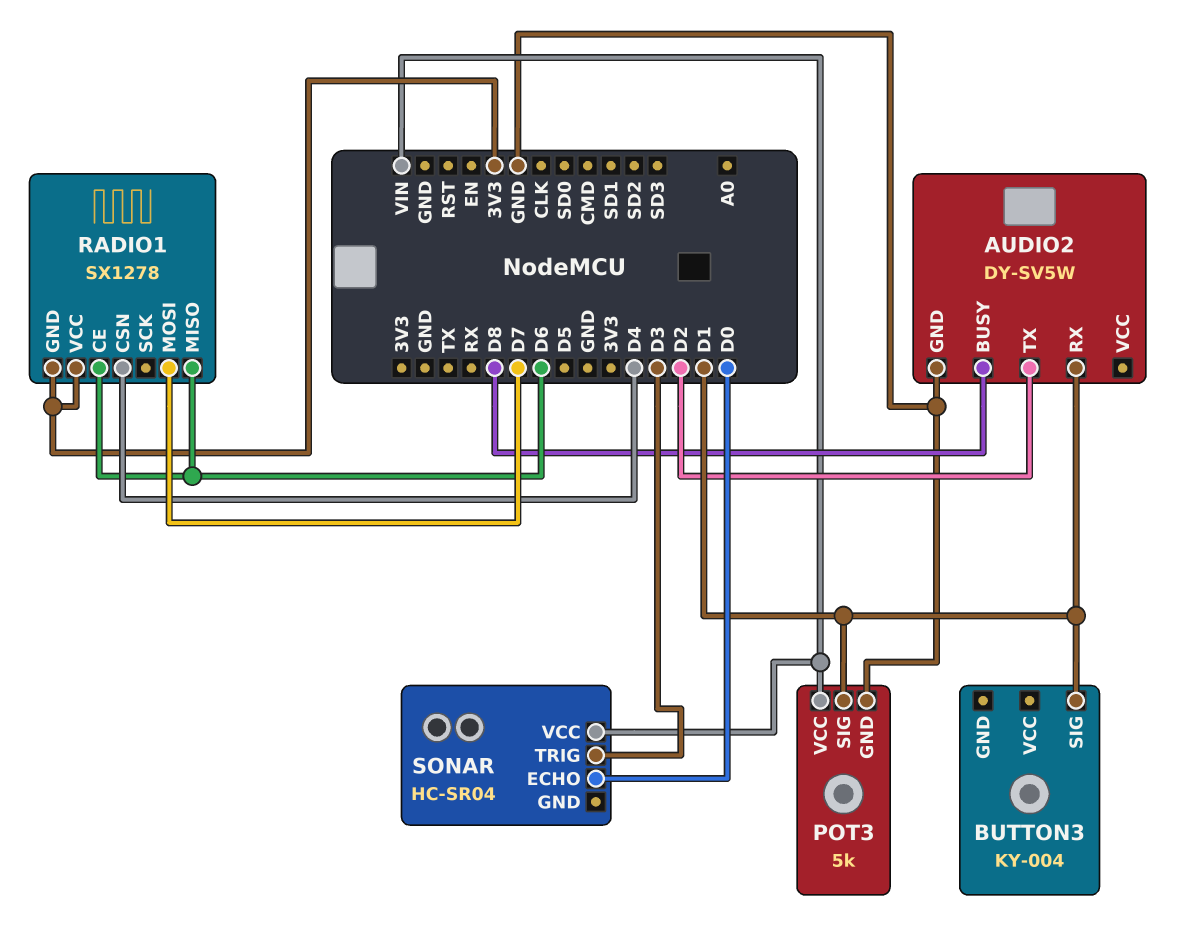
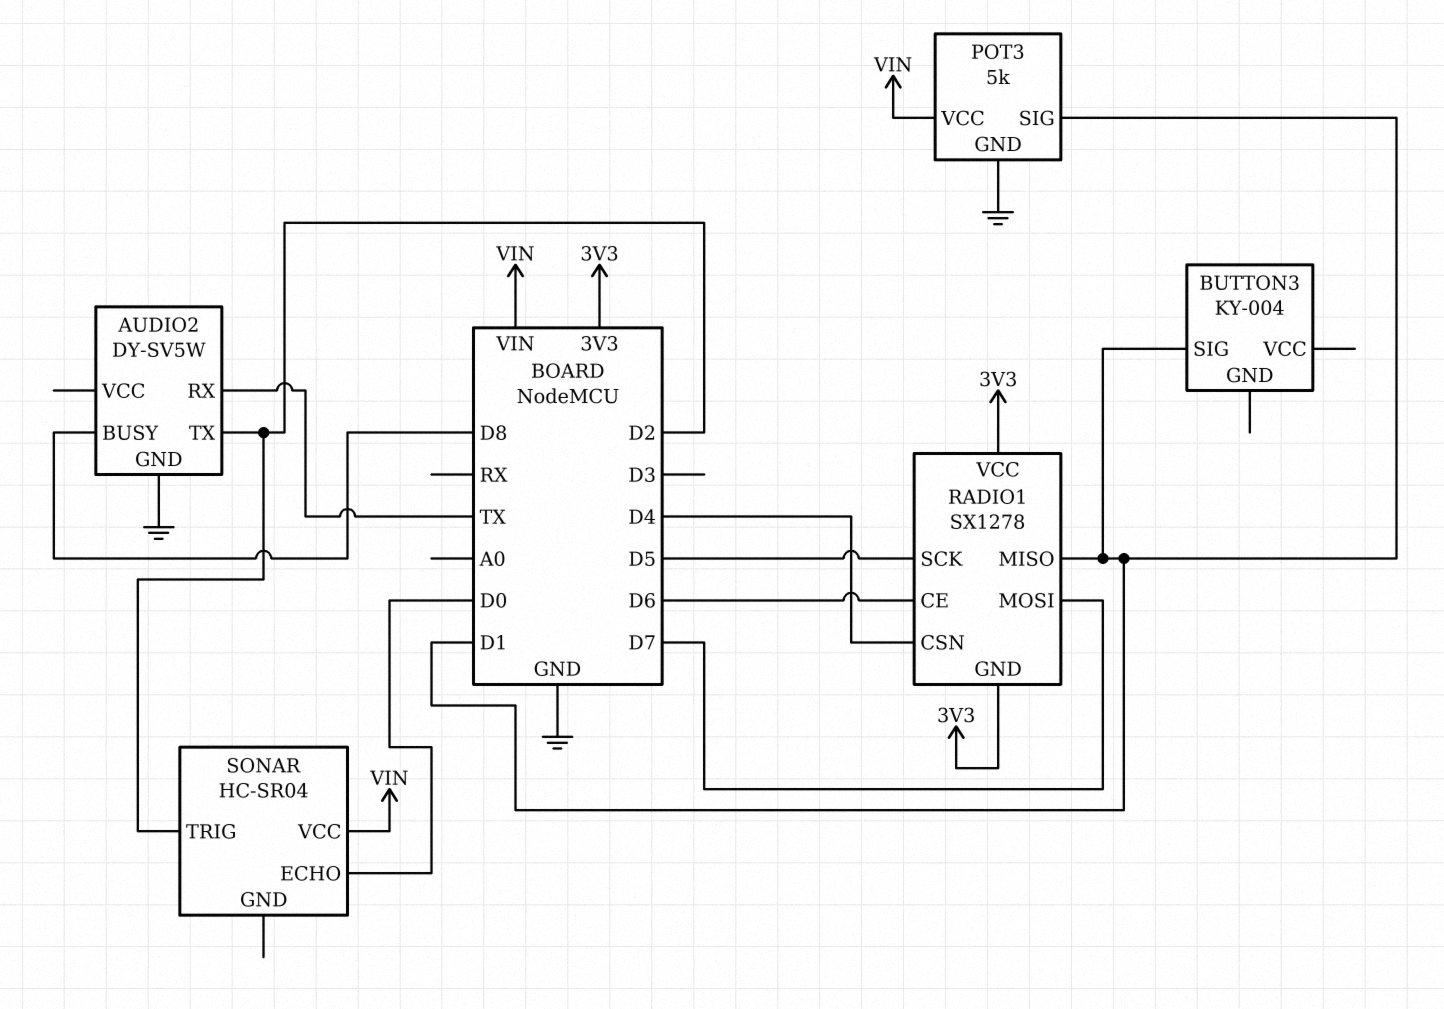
AUDIO2 pin RX: D1 -> TX
RADIO1 pin MISO: D6 -> D1
RADIO1 pin SCK: none -> D5
SONAR pin TRIG: D3 -> D2

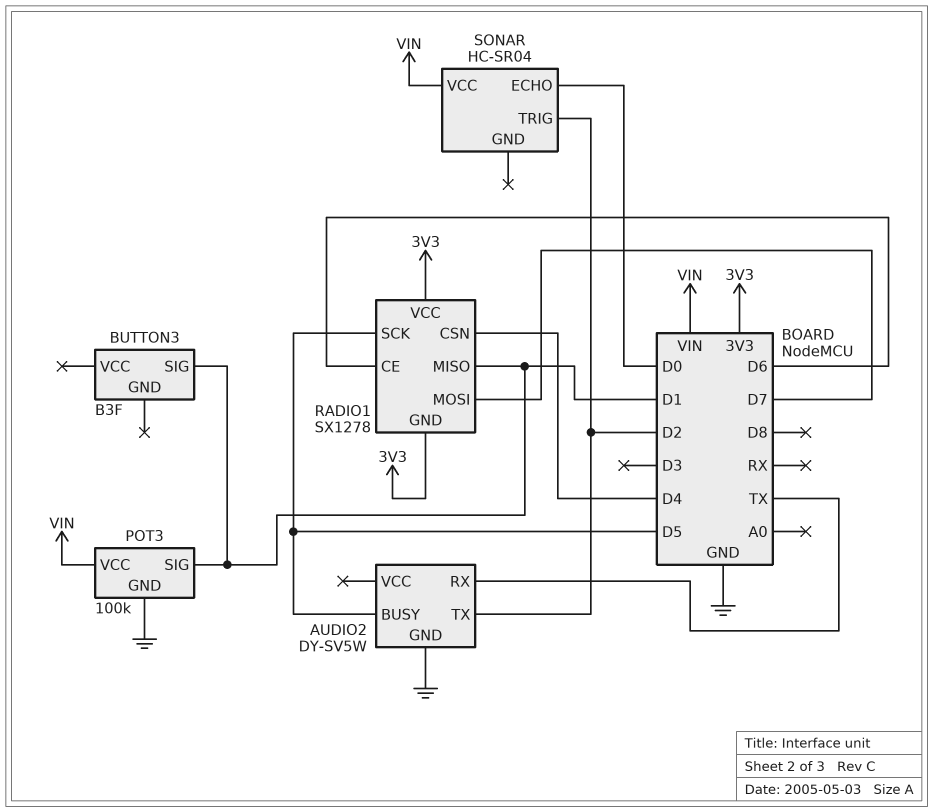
AUDIO2 pin BUSY: D8 -> D5
BUTTON3: KY-004 -> B3F
POT3: 5k -> 100k

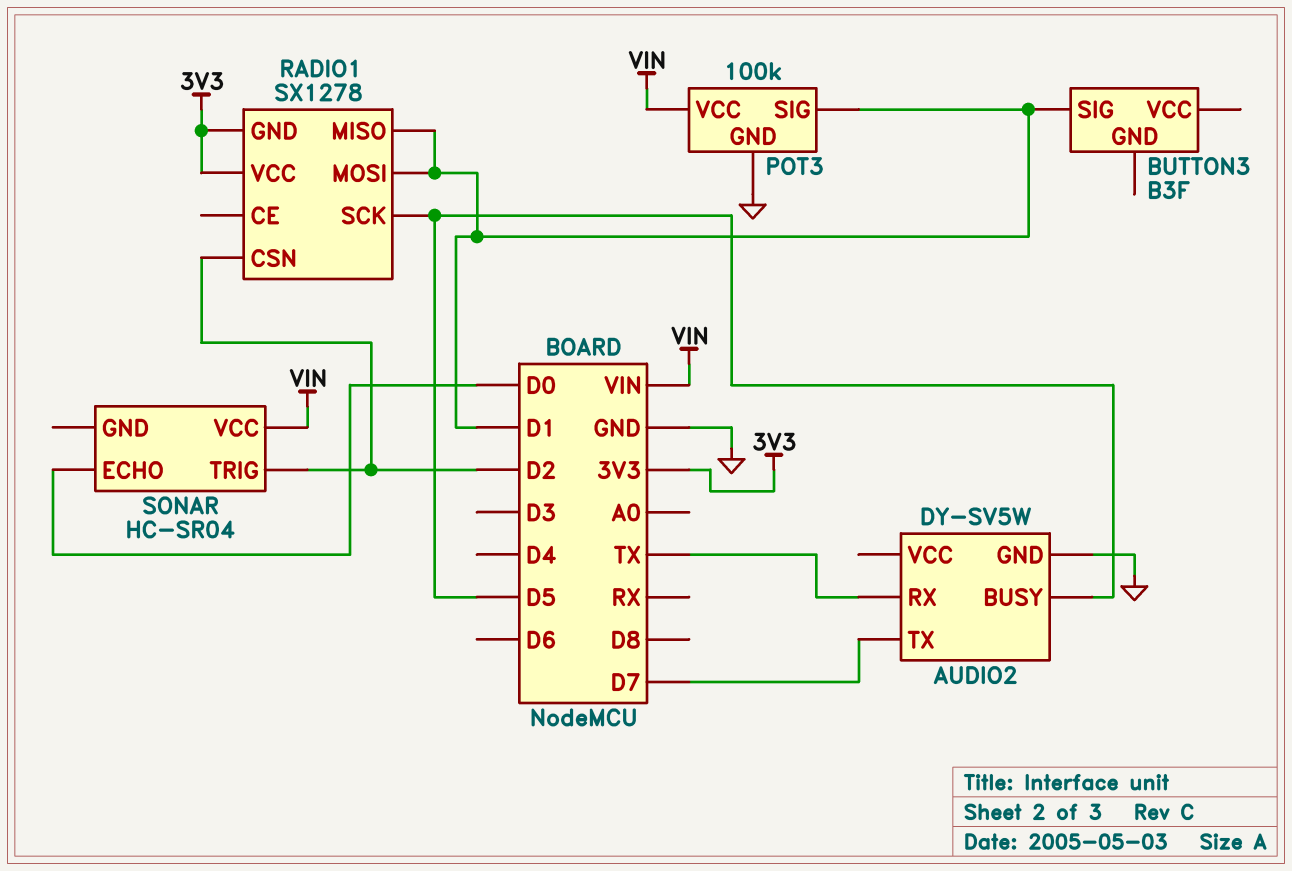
AUDIO2 pin TX: D2 -> D7
RADIO1 pin CE: D6 -> none
RADIO1 pin CSN: D4 -> D2
RADIO1 pin MOSI: D7 -> D1

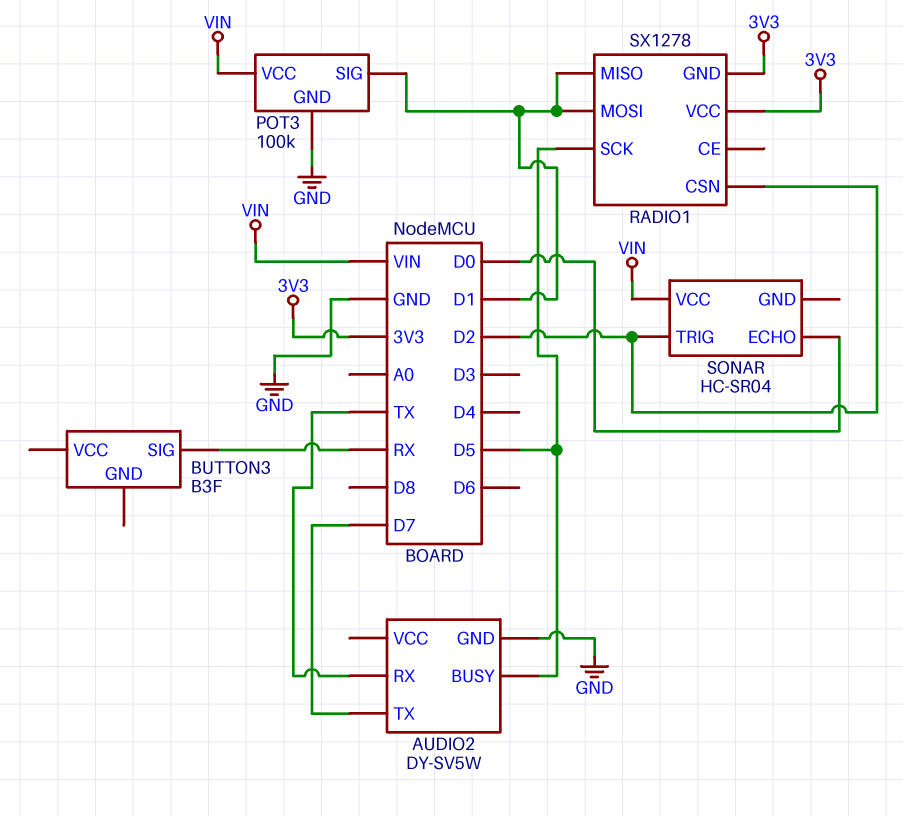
BUTTON3 pin SIG: D1 -> RX

